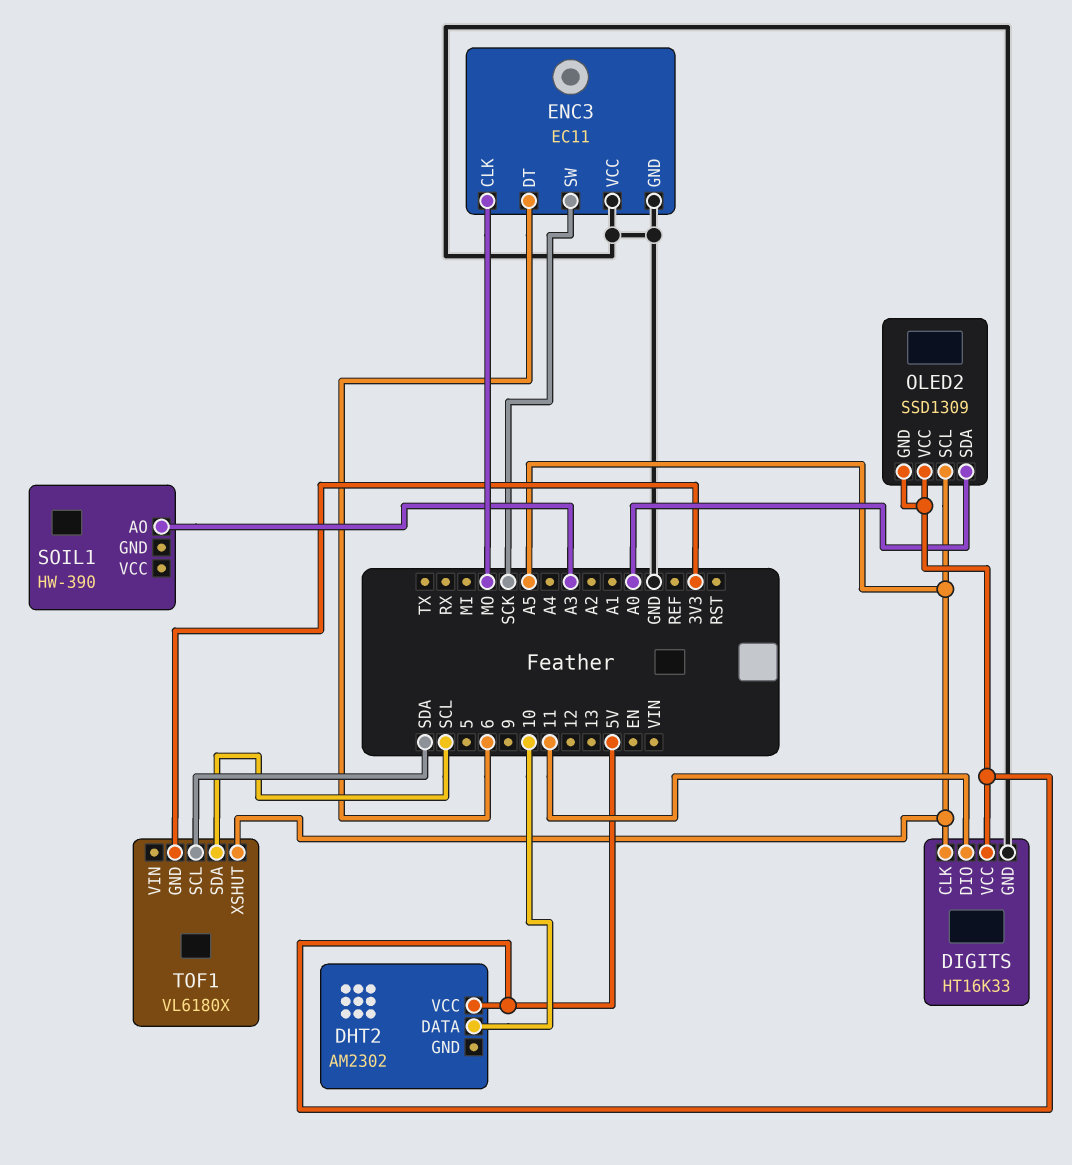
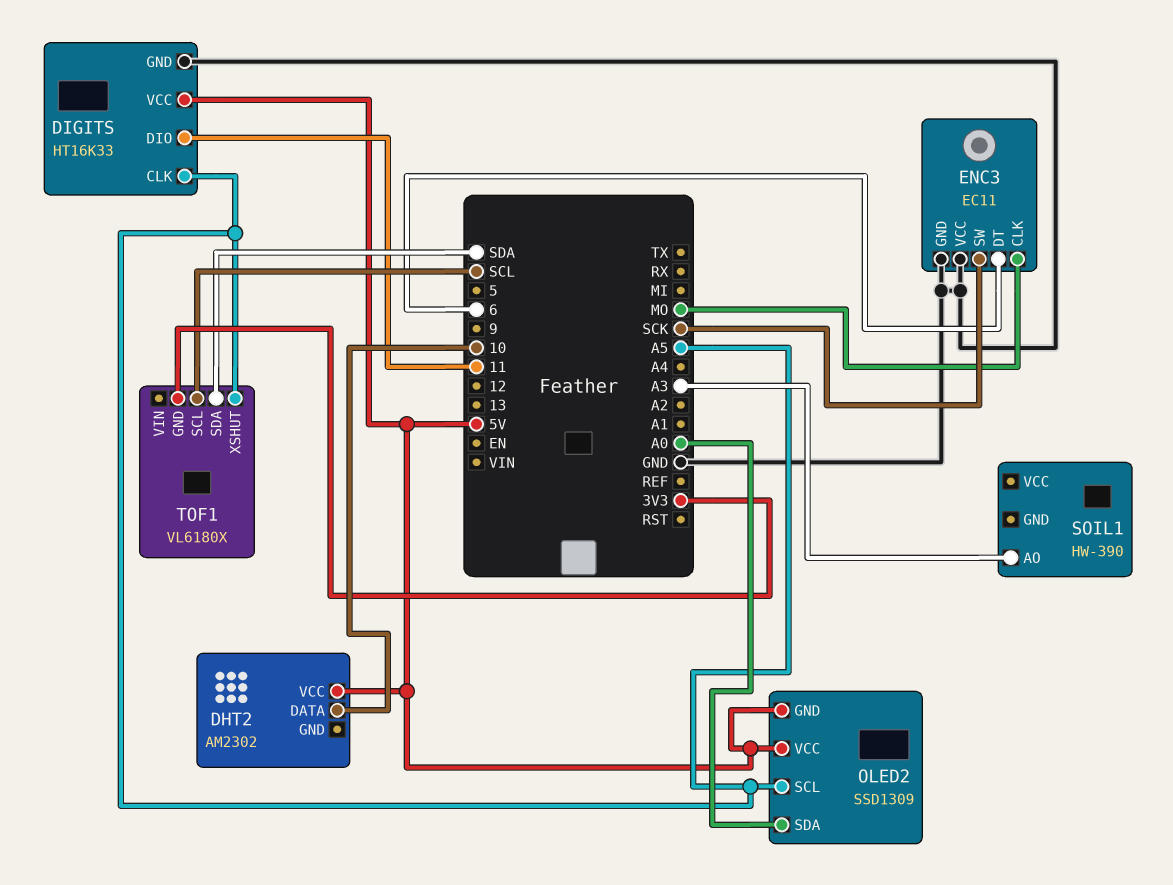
TOF1 pin SCL: SDA -> SCL
TOF1 pin SDA: SCL -> SDA

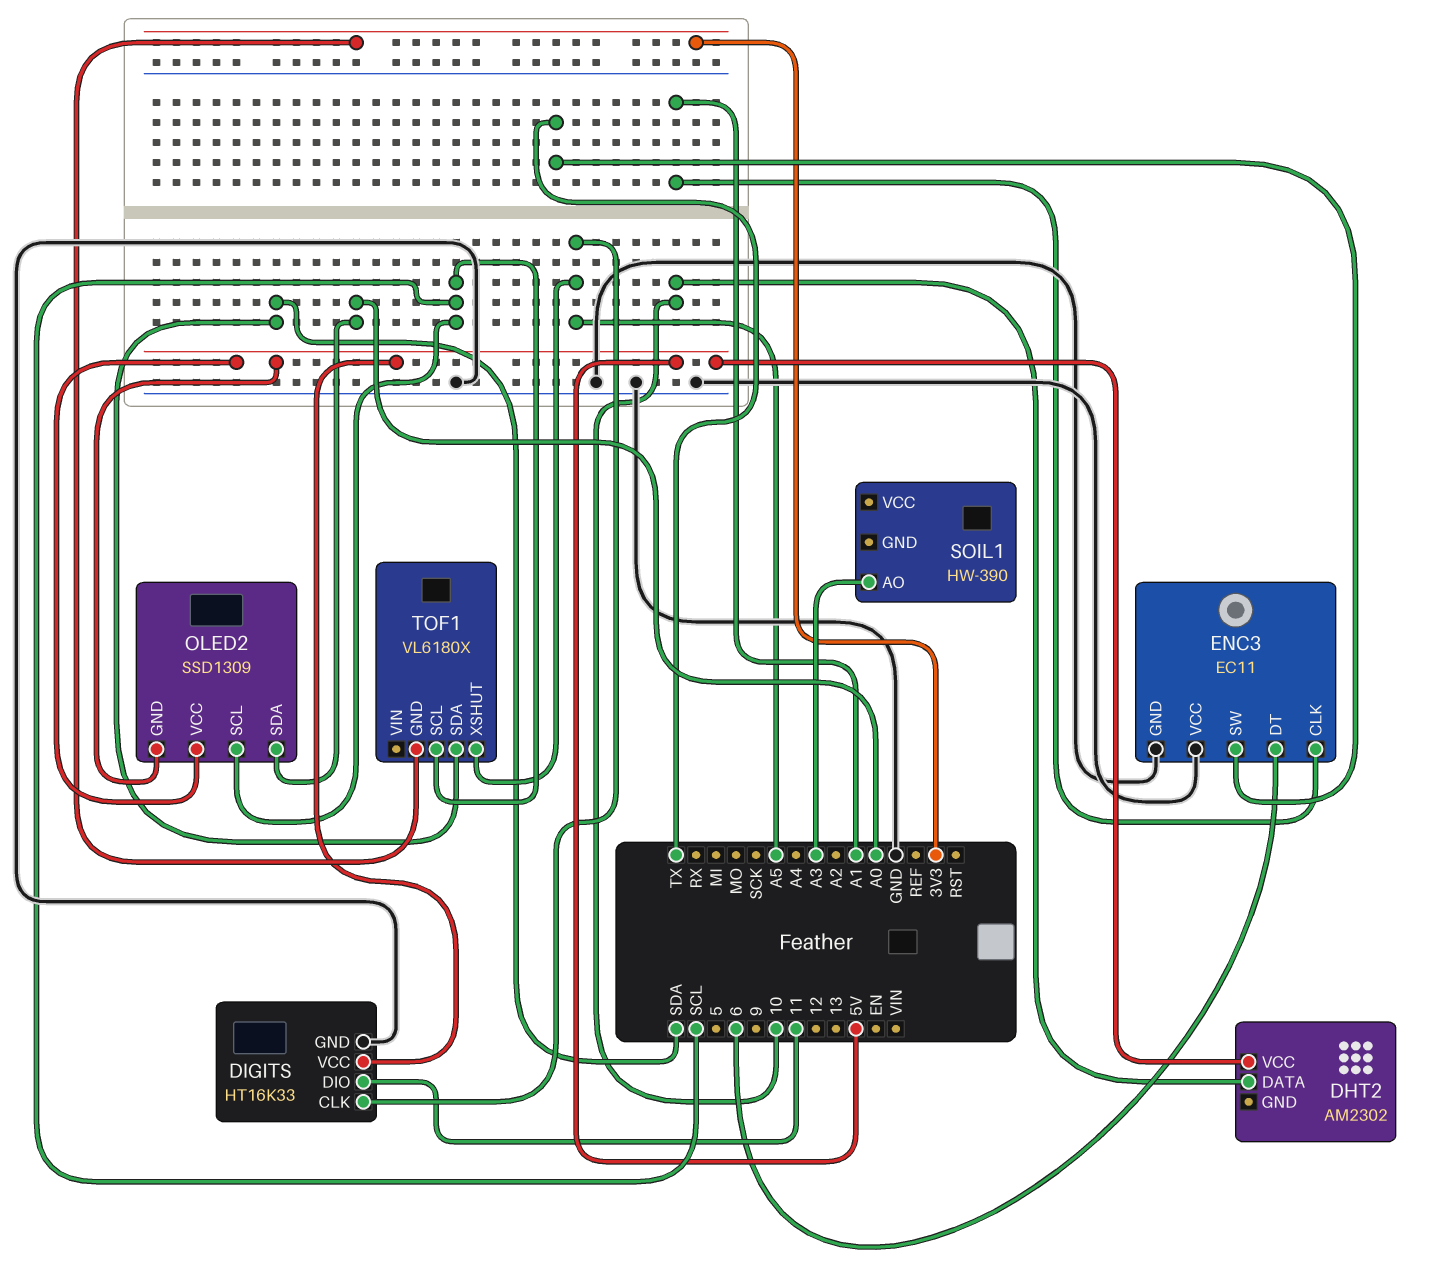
ENC3 pin CLK: MO -> A1
ENC3 pin SW: SCK -> TX
OLED2 pin SCL: A5 -> SCL

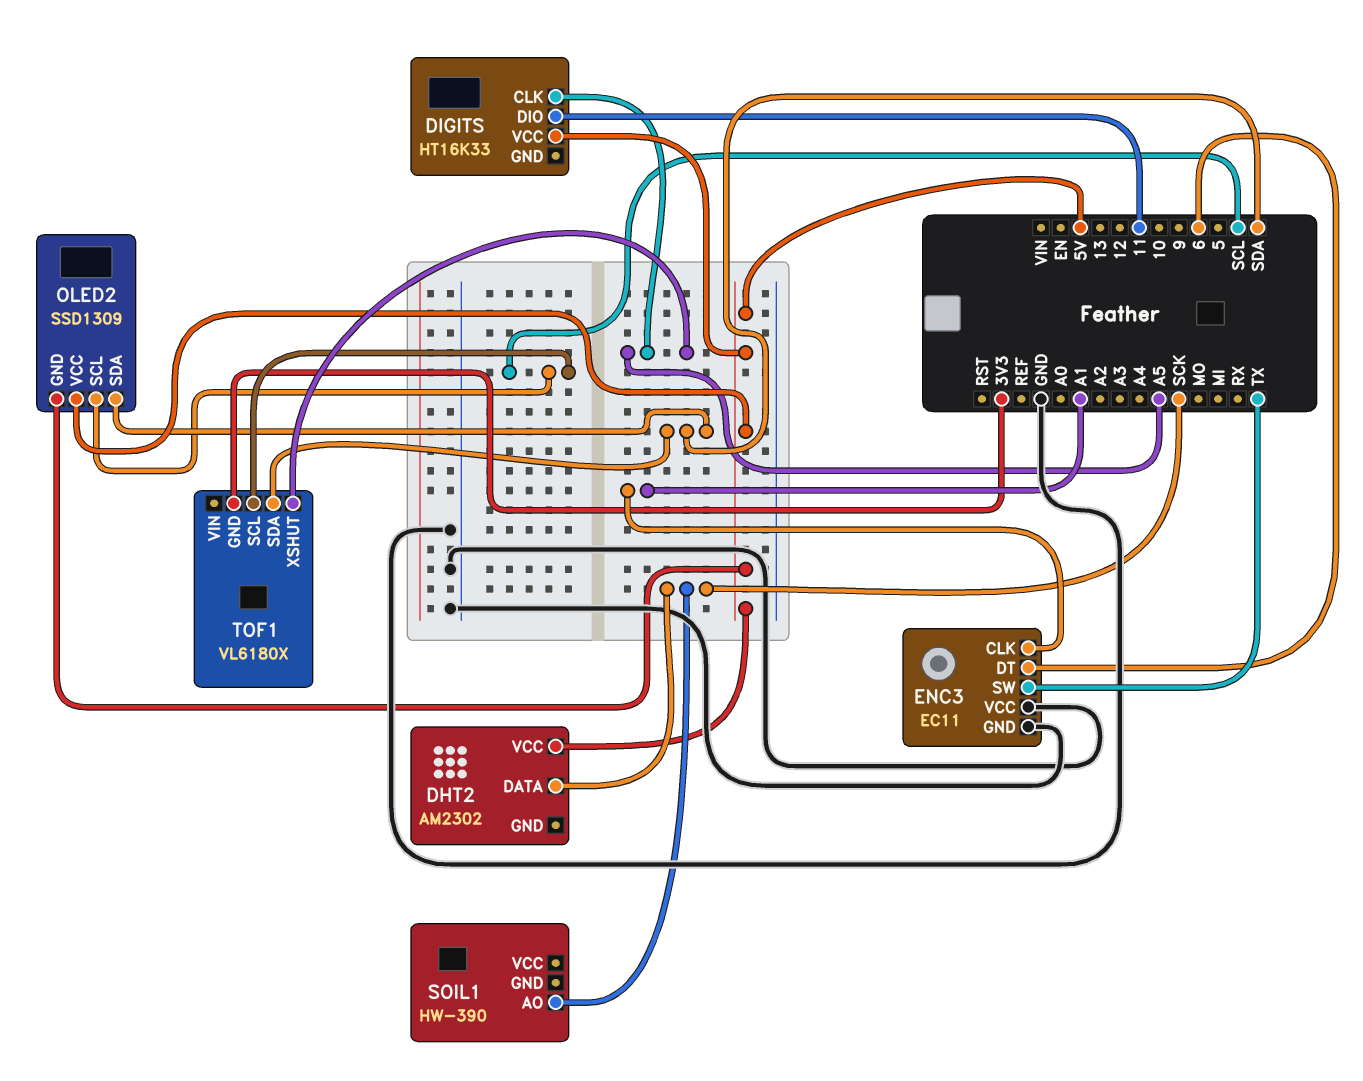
DHT2 pin DATA: 10 -> SCK
DIGITS pin GND: GND -> none
OLED2 pin SDA: A0 -> SDA
SOIL1 pin AO: A3 -> SCK

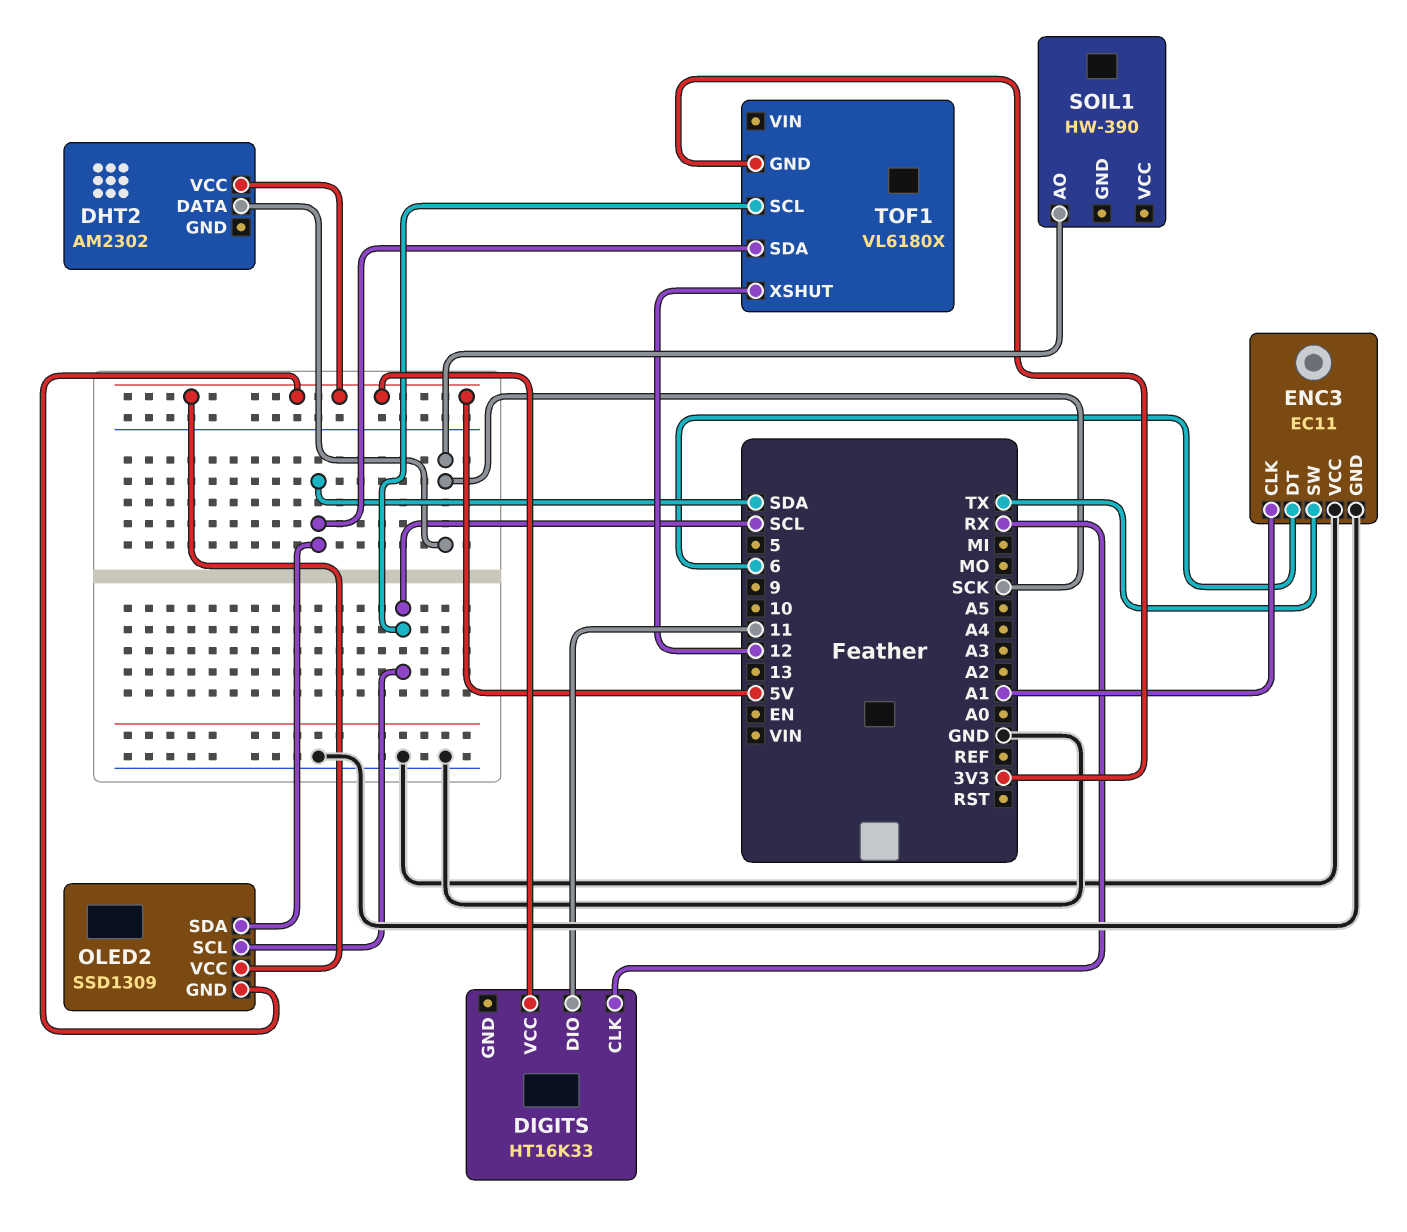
DIGITS pin CLK: A5 -> RX
TOF1 pin XSHUT: A5 -> 12

